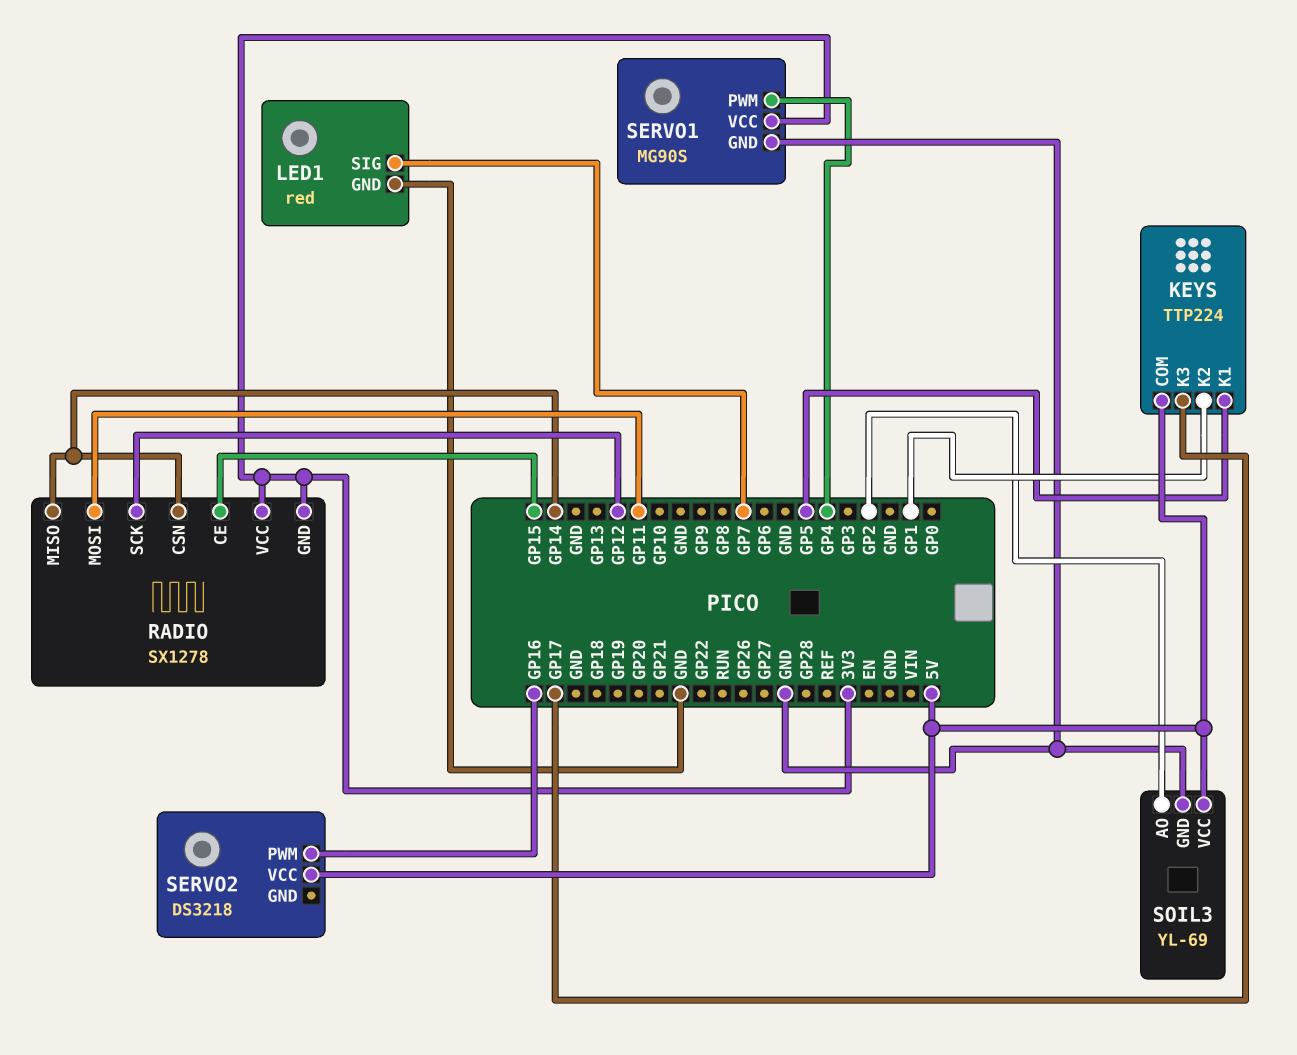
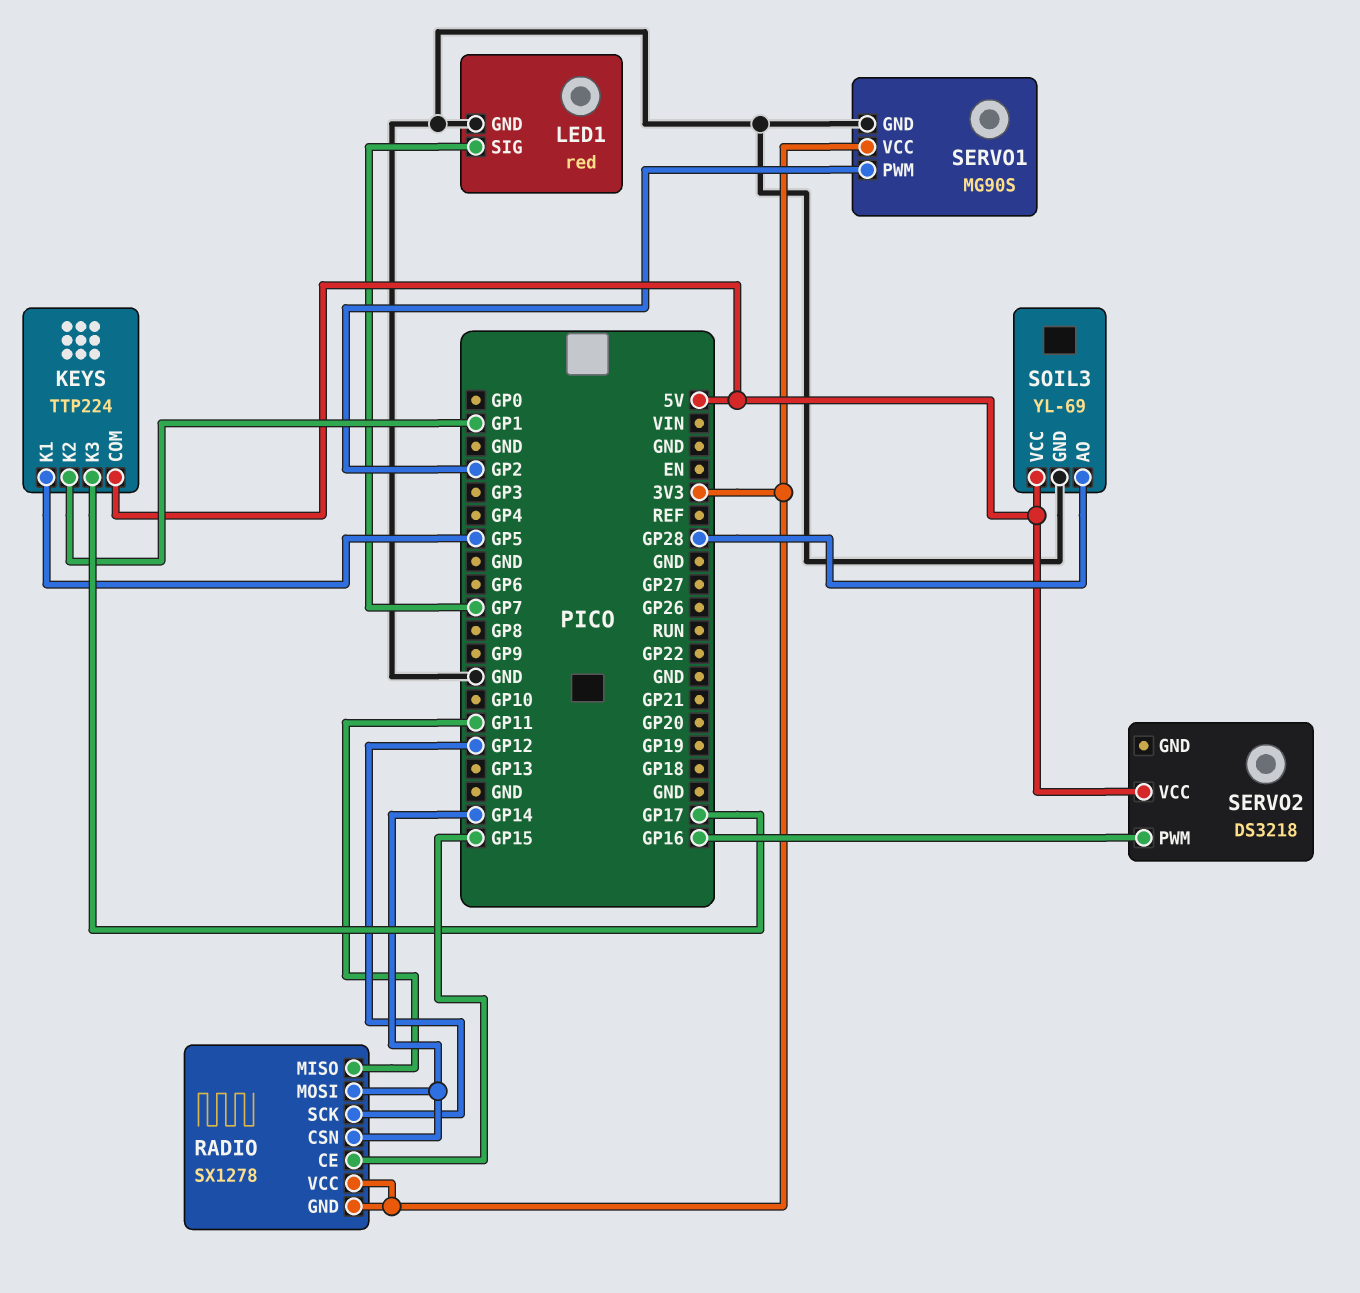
RADIO pin MISO: GP14 -> GP11
RADIO pin MOSI: GP11 -> GP14
SERVO1 pin PWM: GP4 -> GP2
SOIL3 pin AO: GP2 -> GP28

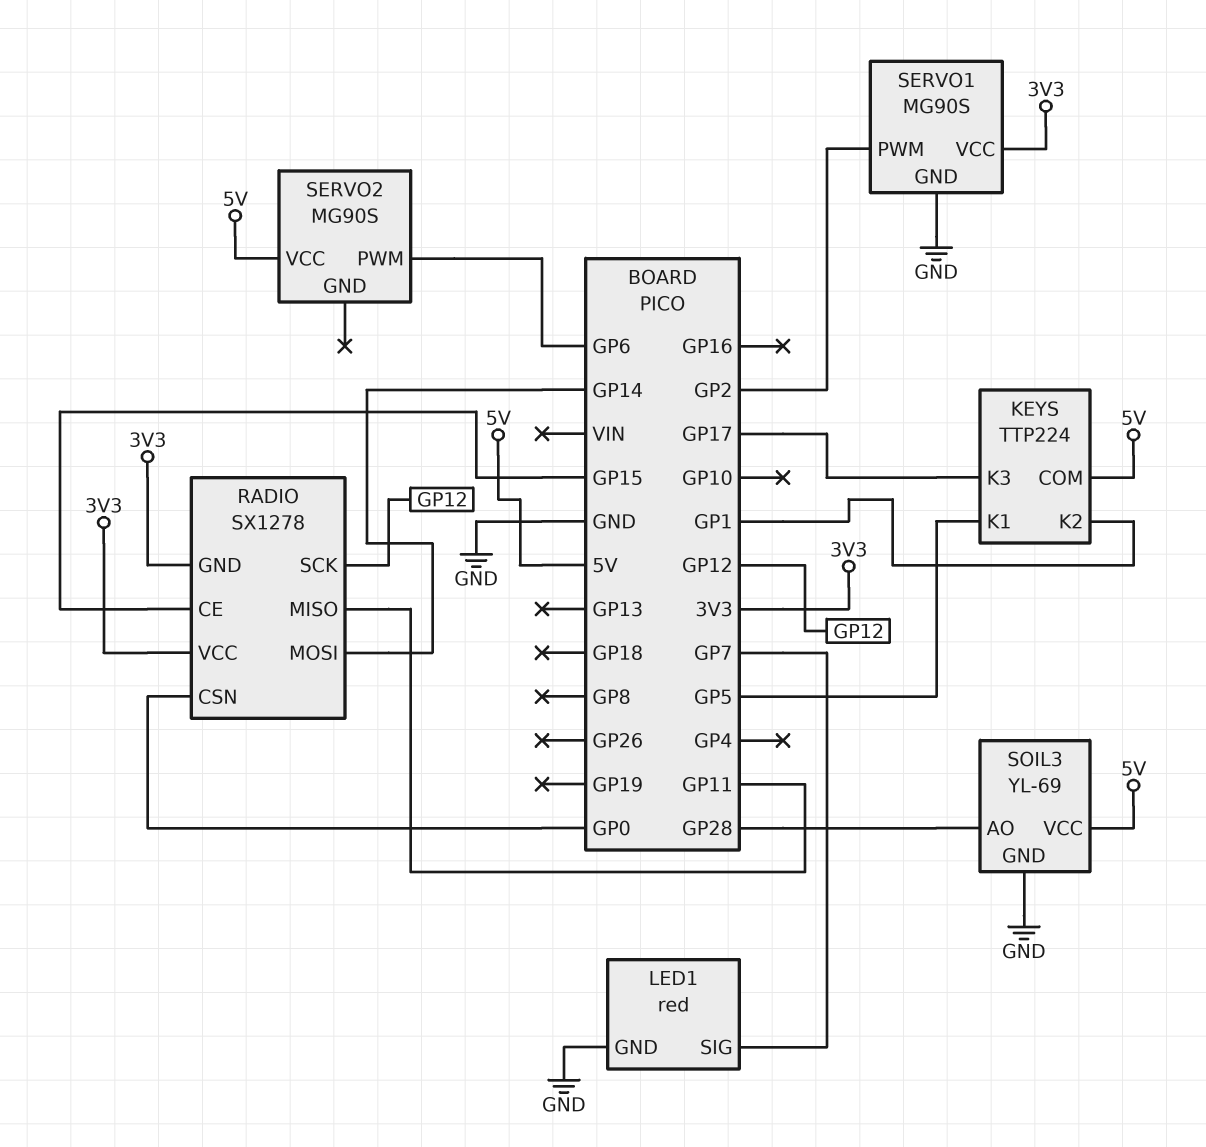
RADIO pin CSN: GP14 -> GP0
SERVO2: DS3218 -> MG90S
SERVO2 pin PWM: GP16 -> GP6

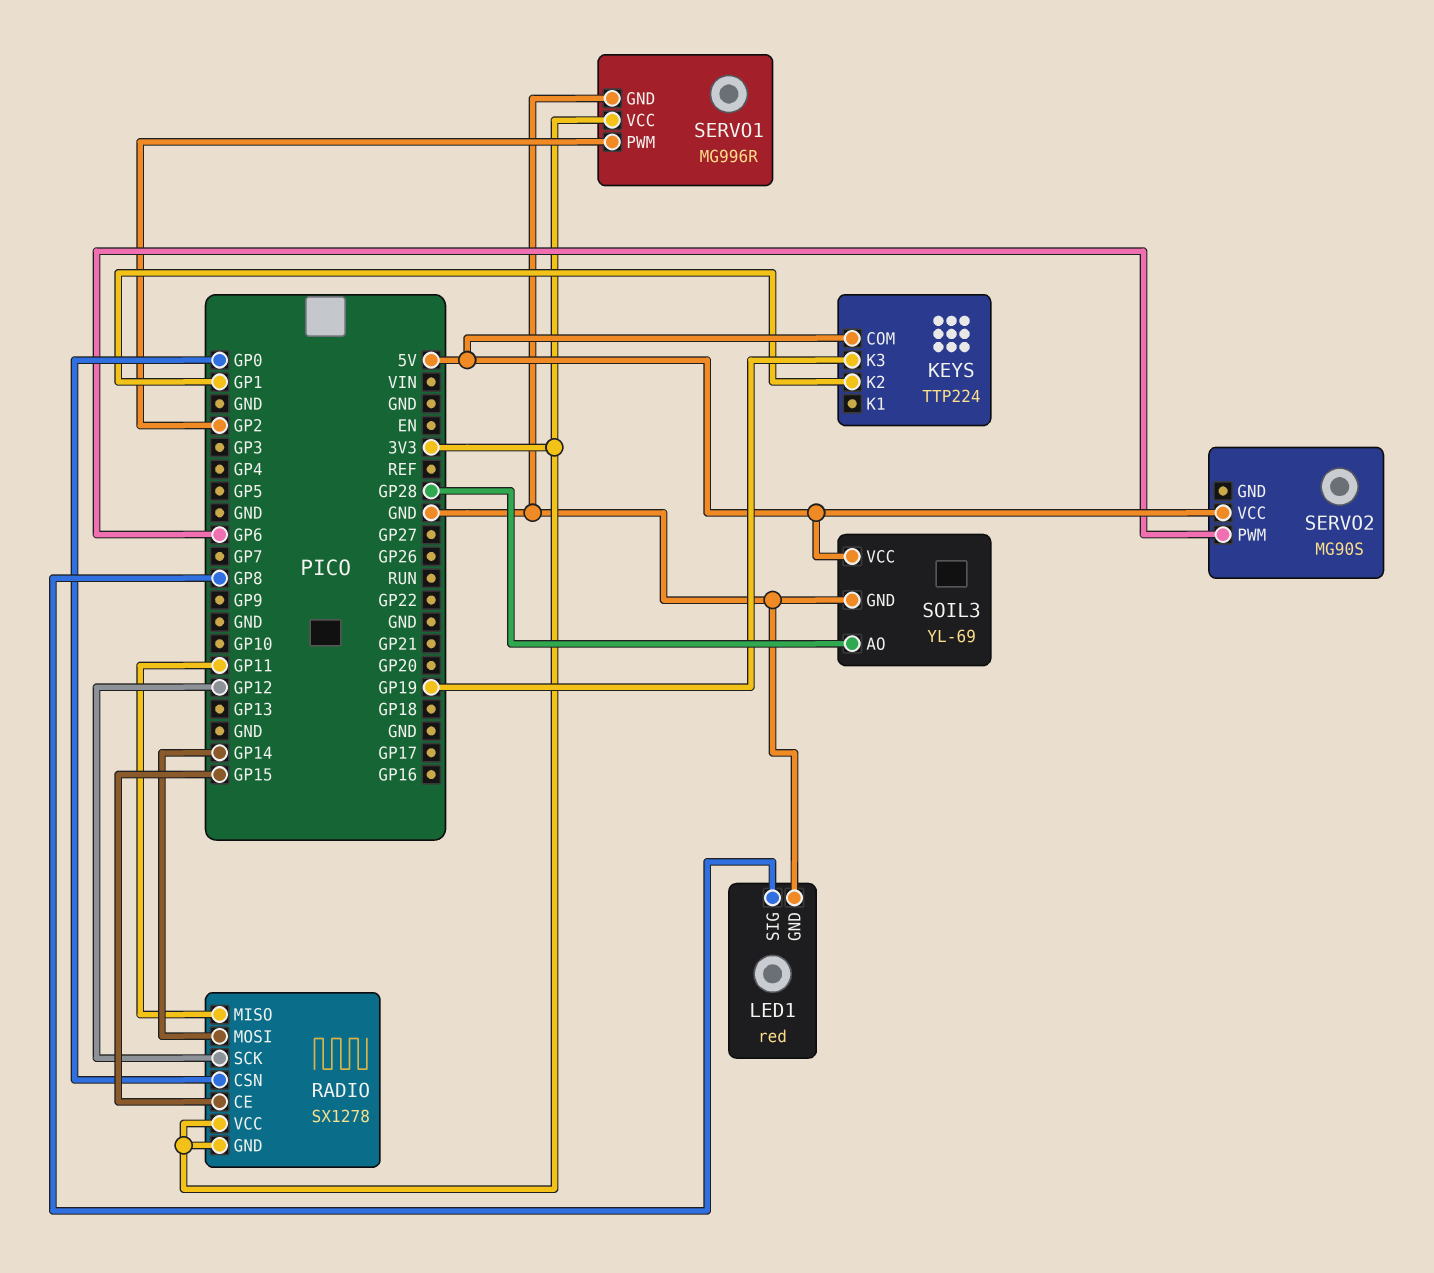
KEYS pin K1: GP5 -> none
KEYS pin K3: GP17 -> GP19
LED1 pin SIG: GP7 -> GP8
SERVO1: MG90S -> MG996R

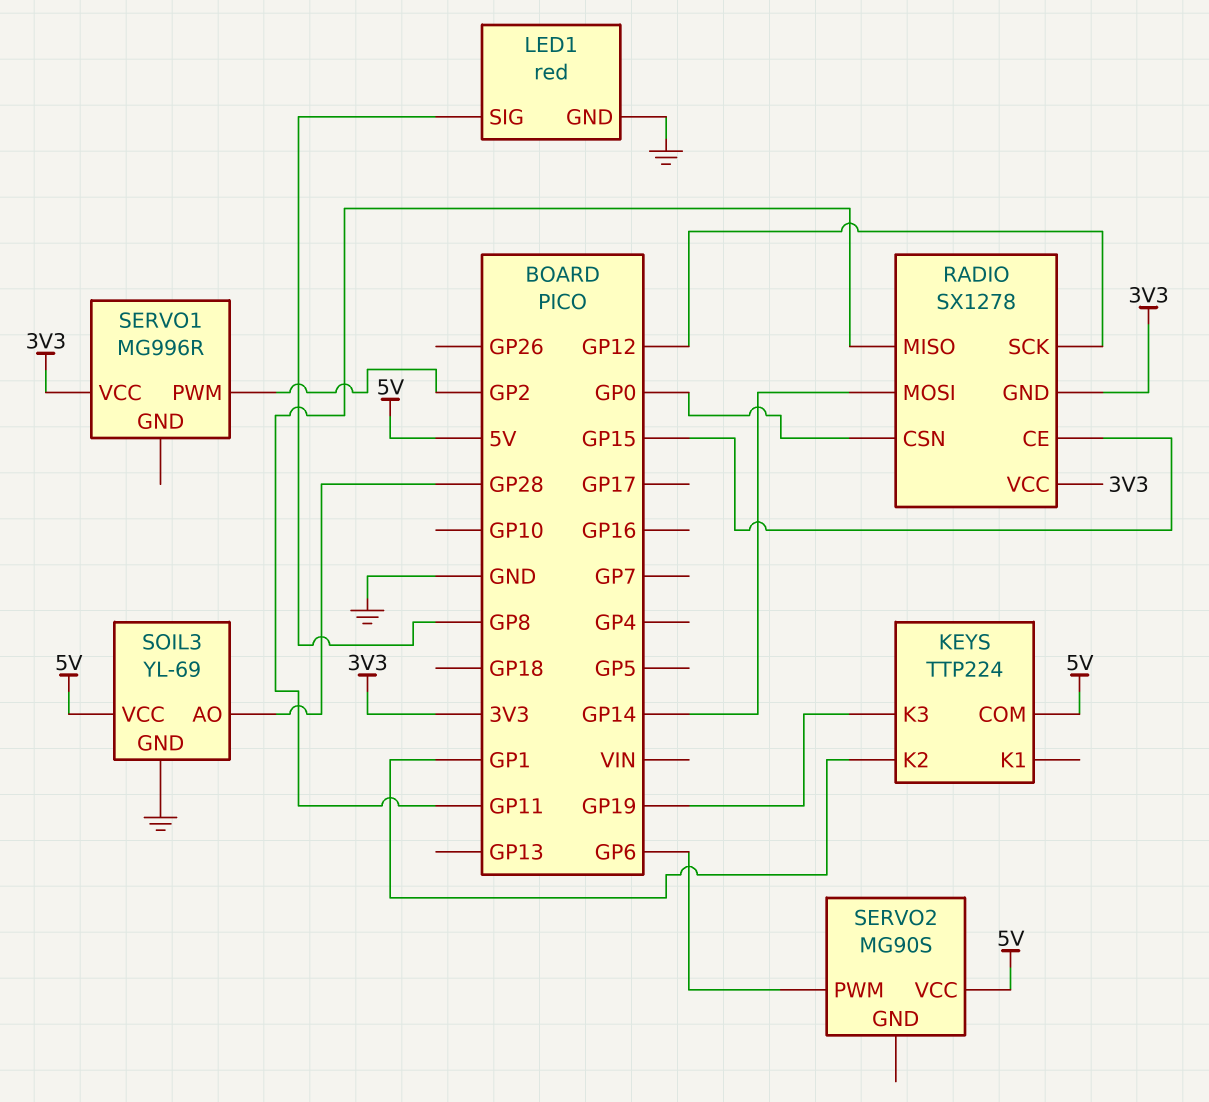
SERVO1 pin GND: GND -> none

